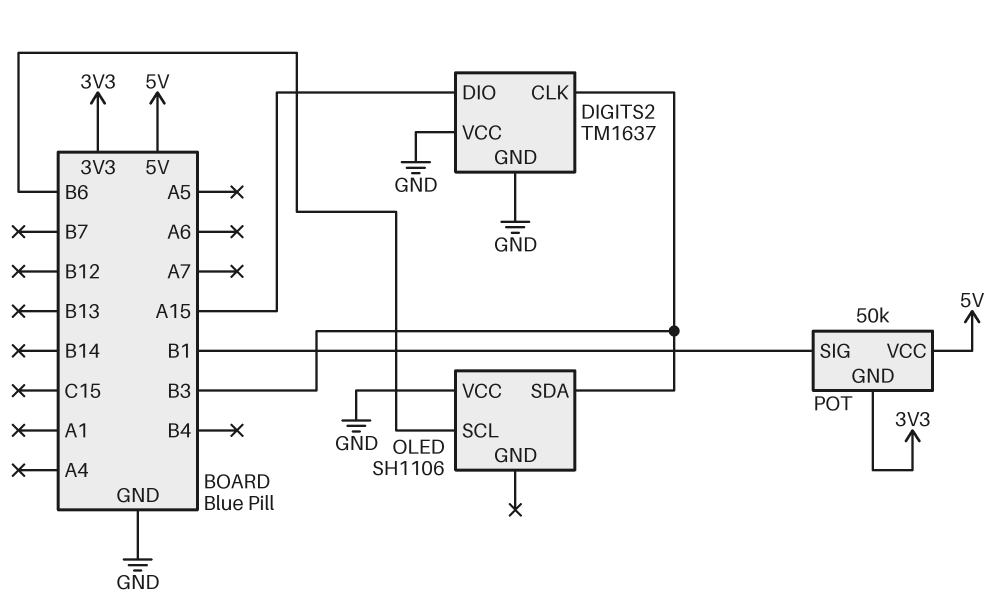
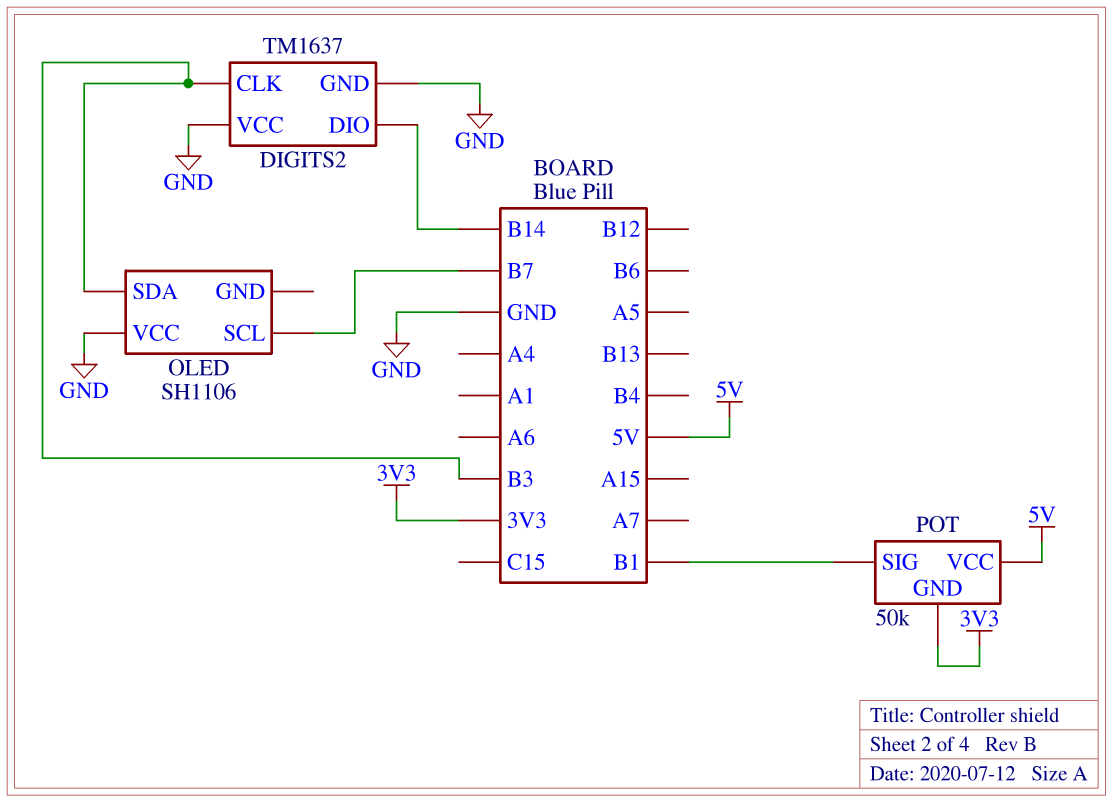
DIGITS2 pin DIO: A15 -> B14
OLED pin SCL: B6 -> B7

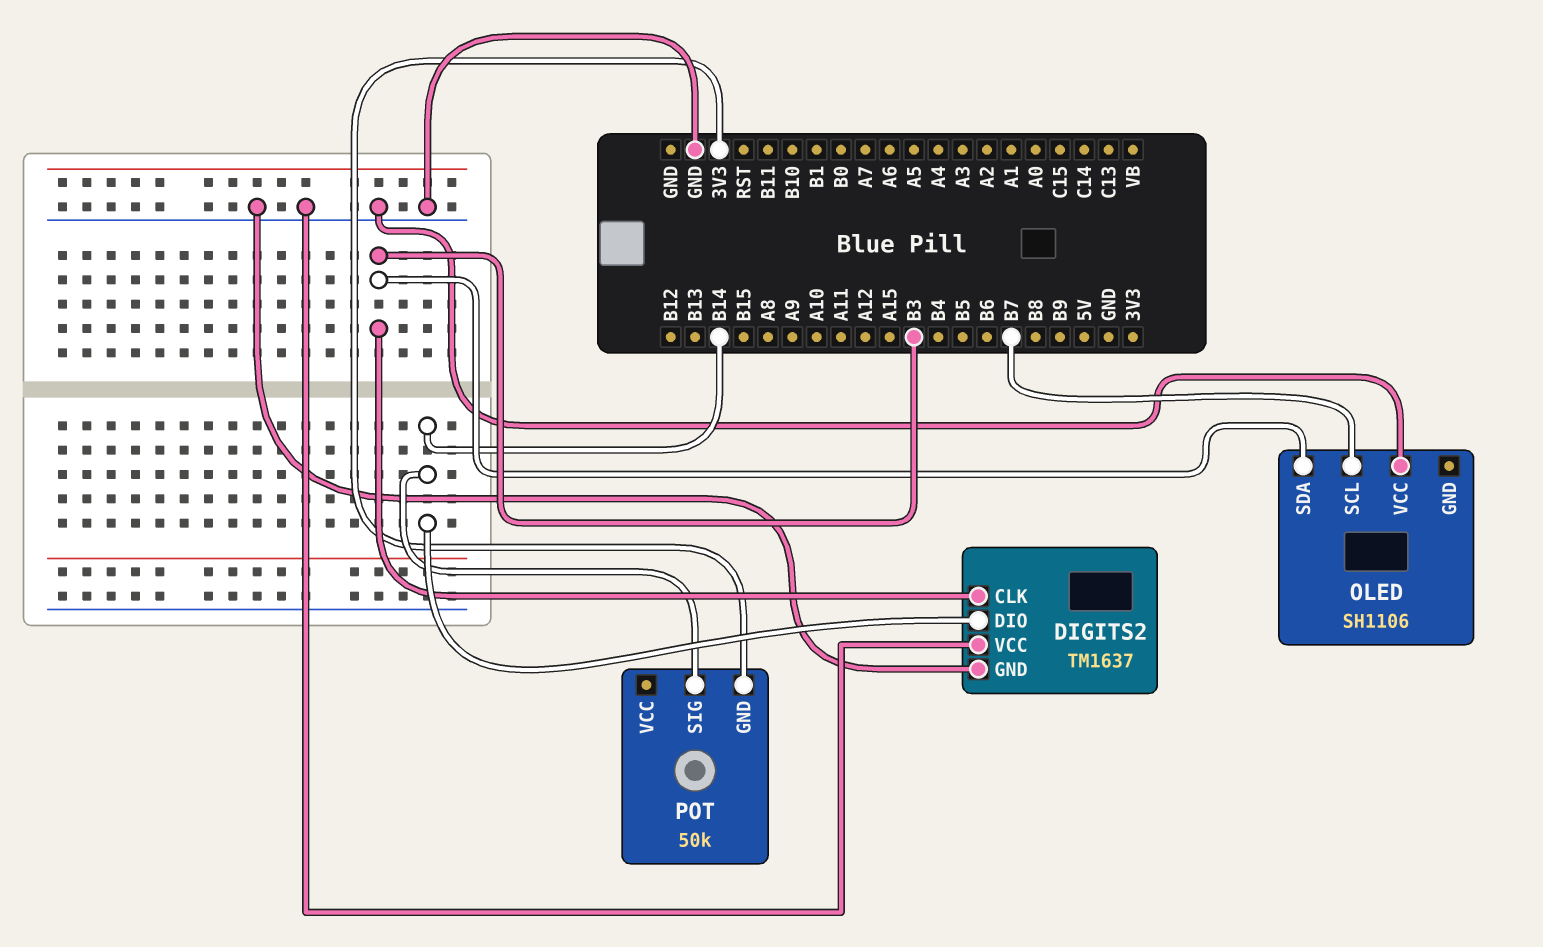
POT pin SIG: B1 -> B14
POT pin VCC: 5V -> none

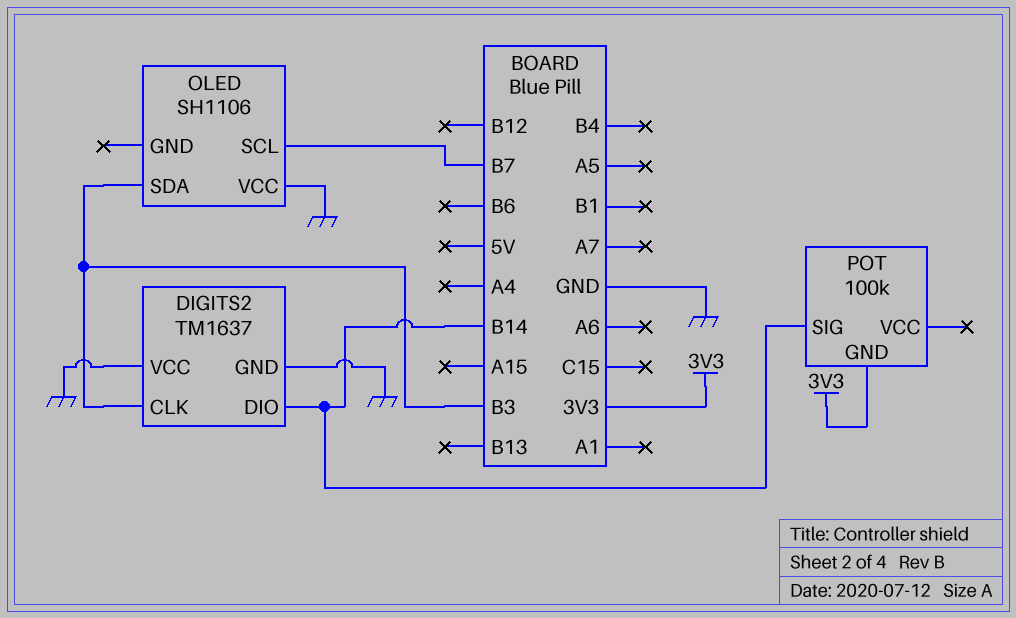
POT: 50k -> 100k

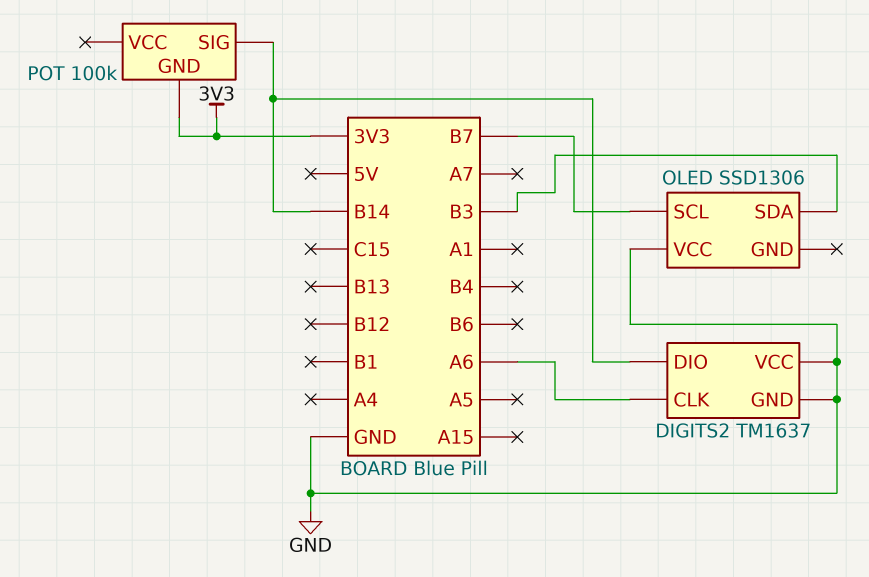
DIGITS2 pin CLK: B3 -> A6
OLED: SH1106 -> SSD1306

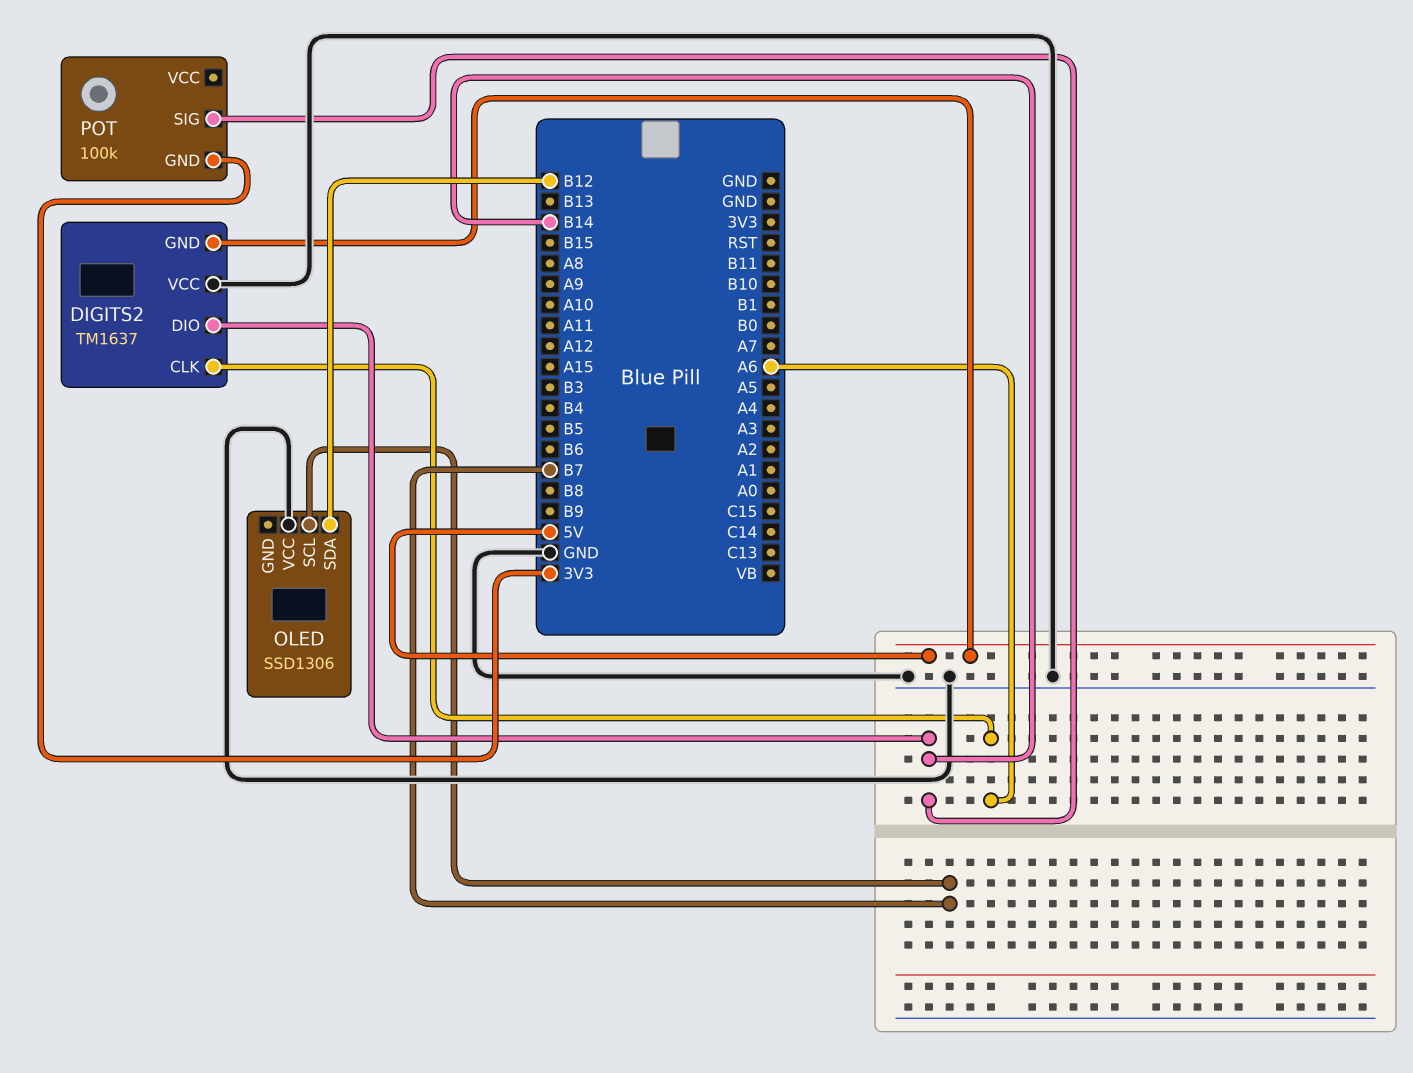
DIGITS2 pin GND: GND -> 5V
OLED pin SDA: B3 -> B12

